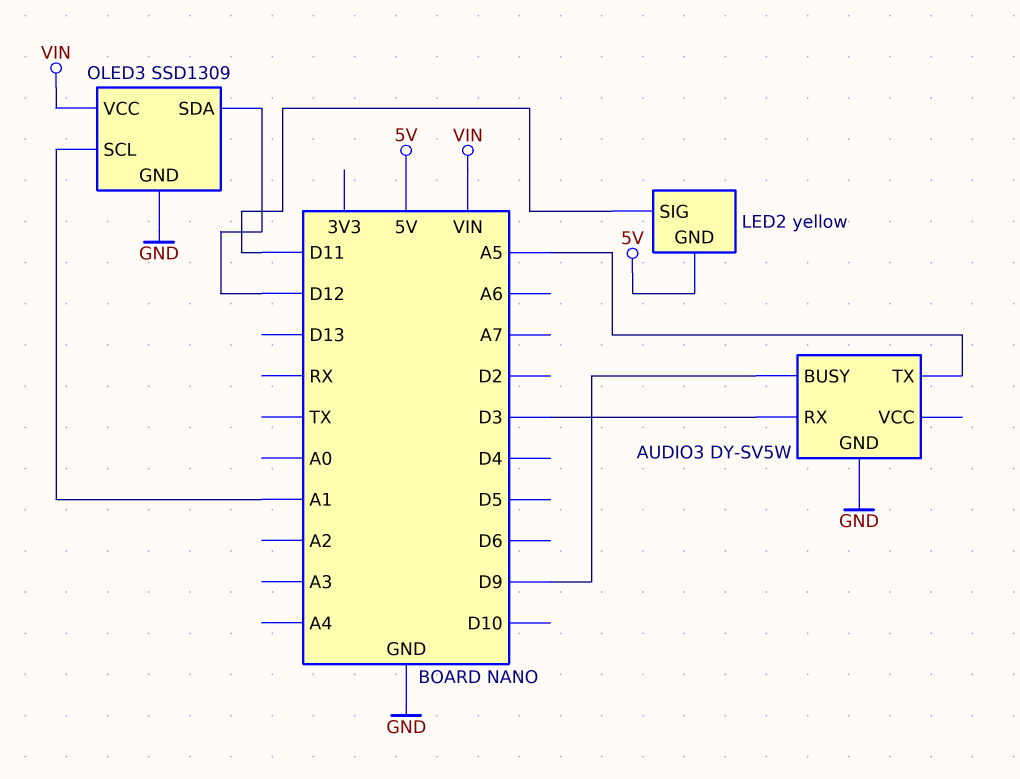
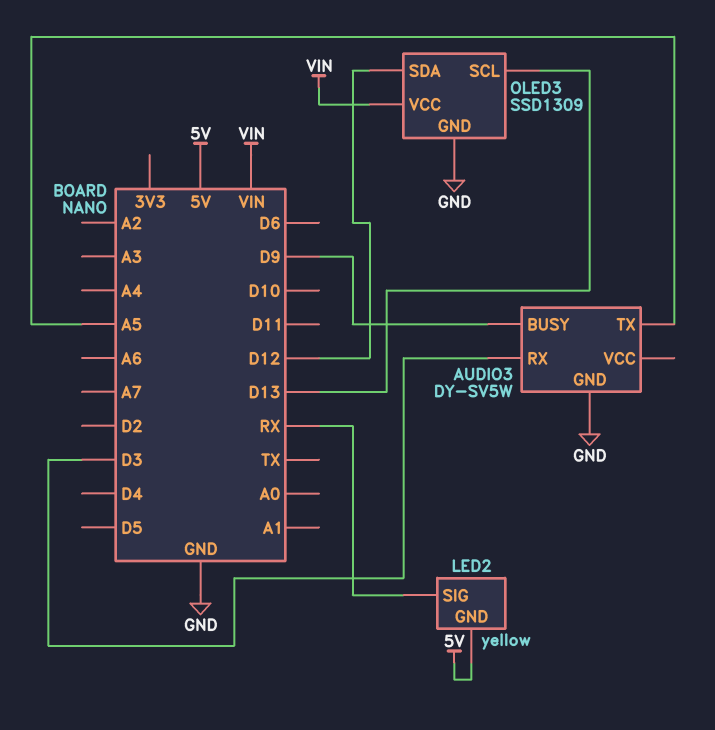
LED2 pin SIG: D11 -> RX
OLED3 pin SCL: A1 -> D13

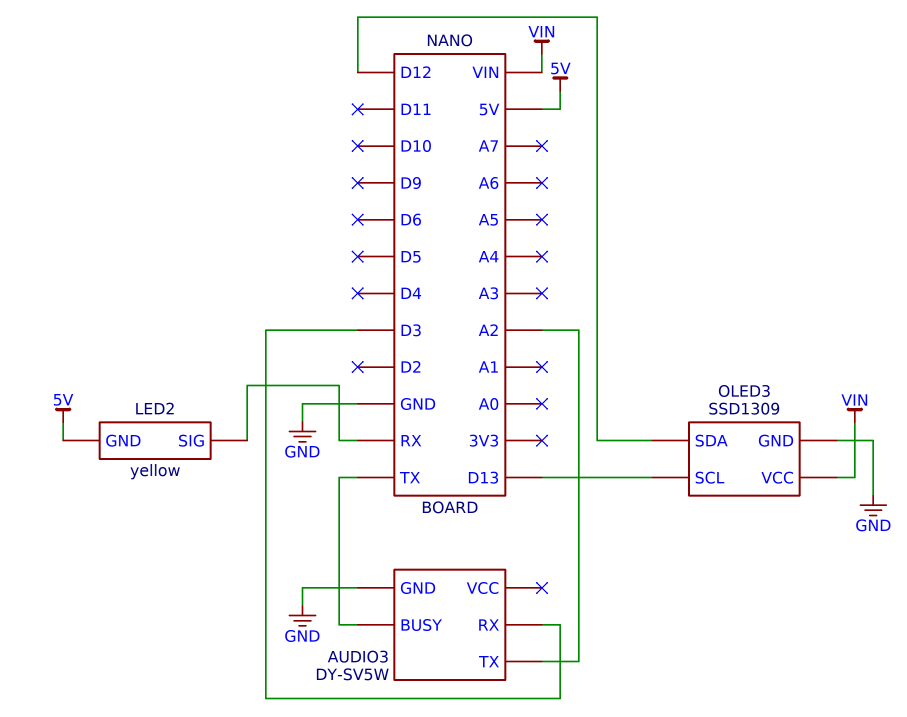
AUDIO3 pin BUSY: D9 -> TX
AUDIO3 pin TX: A5 -> A2

